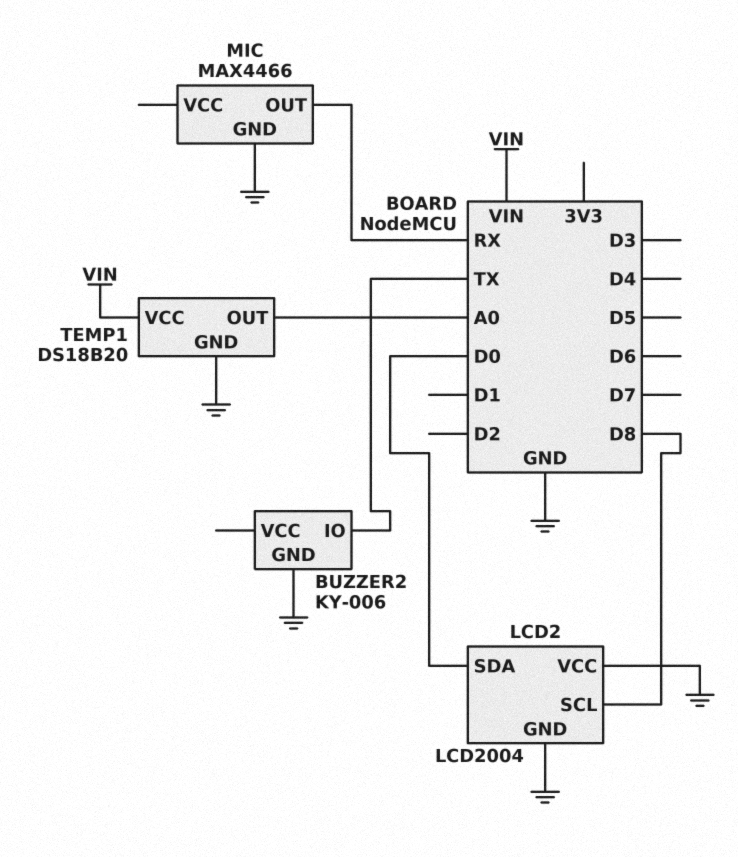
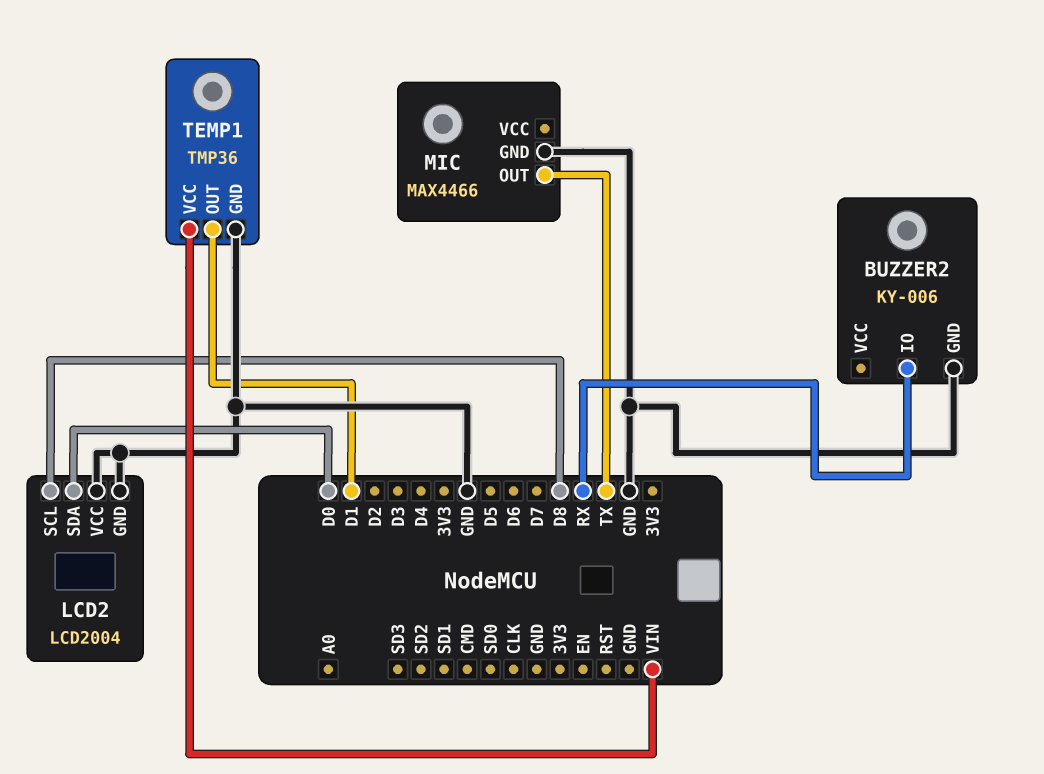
BUZZER2 pin IO: TX -> RX
MIC pin OUT: RX -> TX
TEMP1: DS18B20 -> TMP36
TEMP1 pin OUT: A0 -> D1

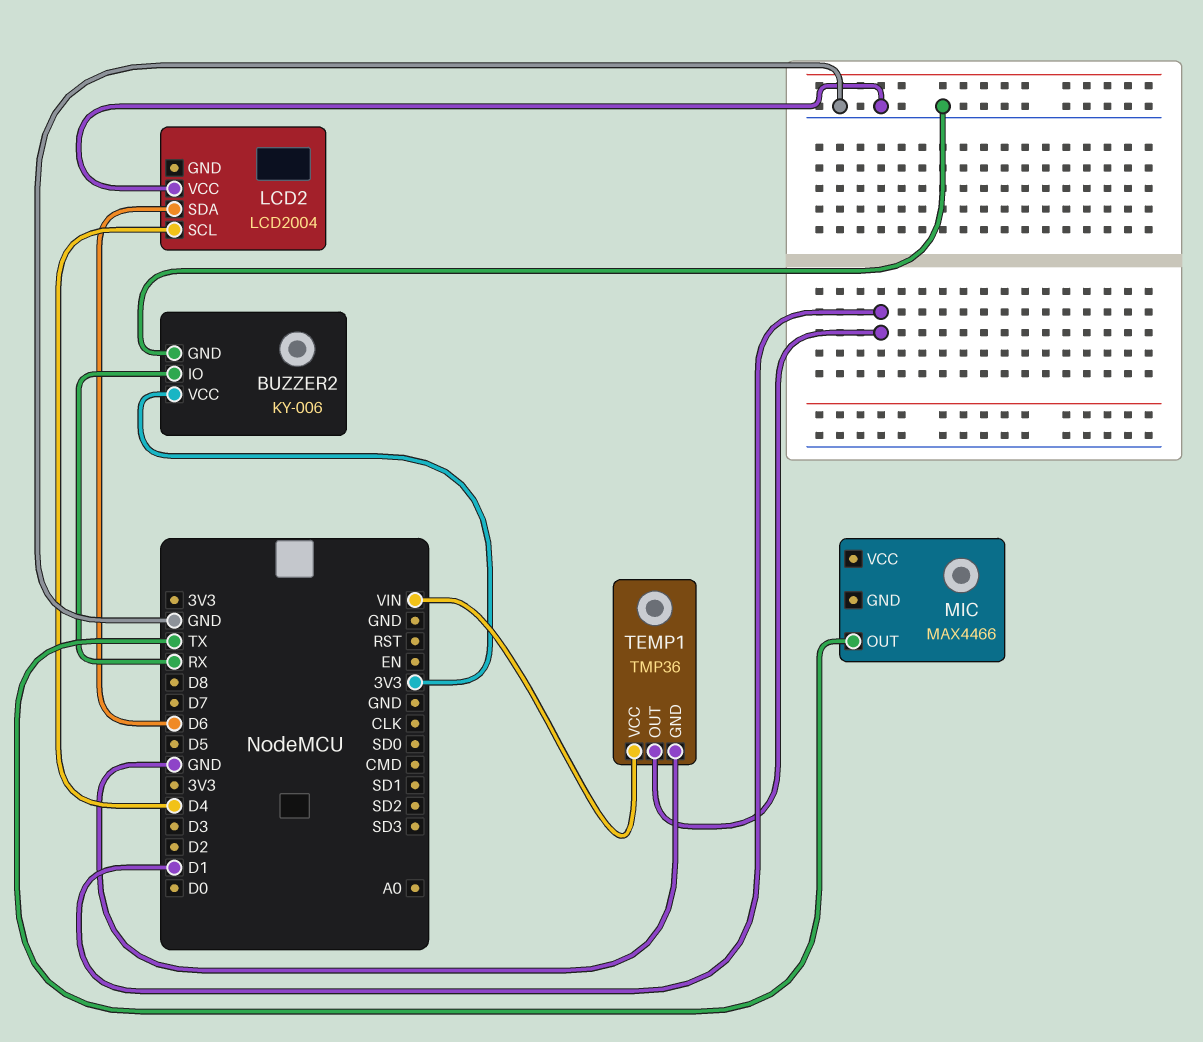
BUZZER2 pin VCC: none -> 3V3
LCD2 pin GND: GND -> none
LCD2 pin SCL: D8 -> D4
LCD2 pin SDA: D0 -> D6
MIC pin GND: GND -> none

